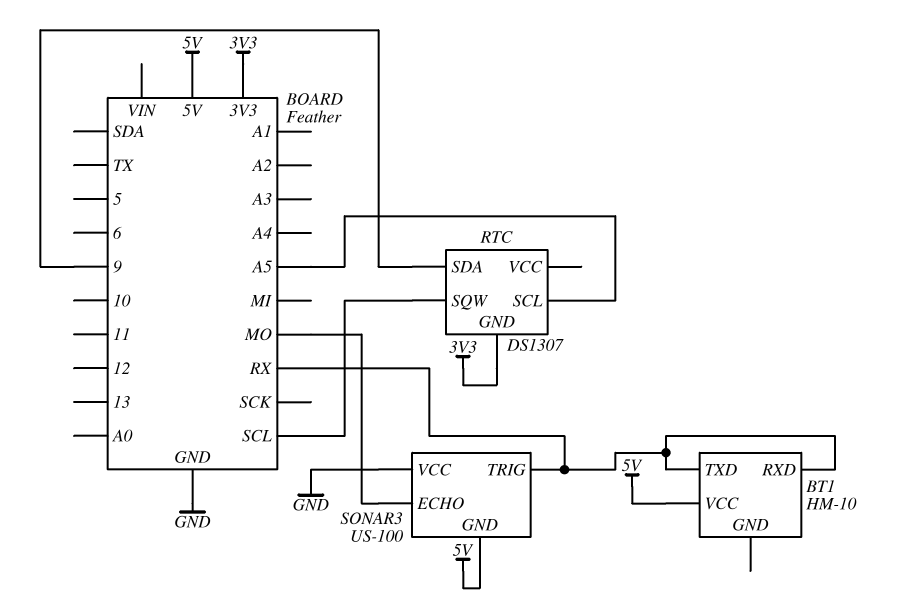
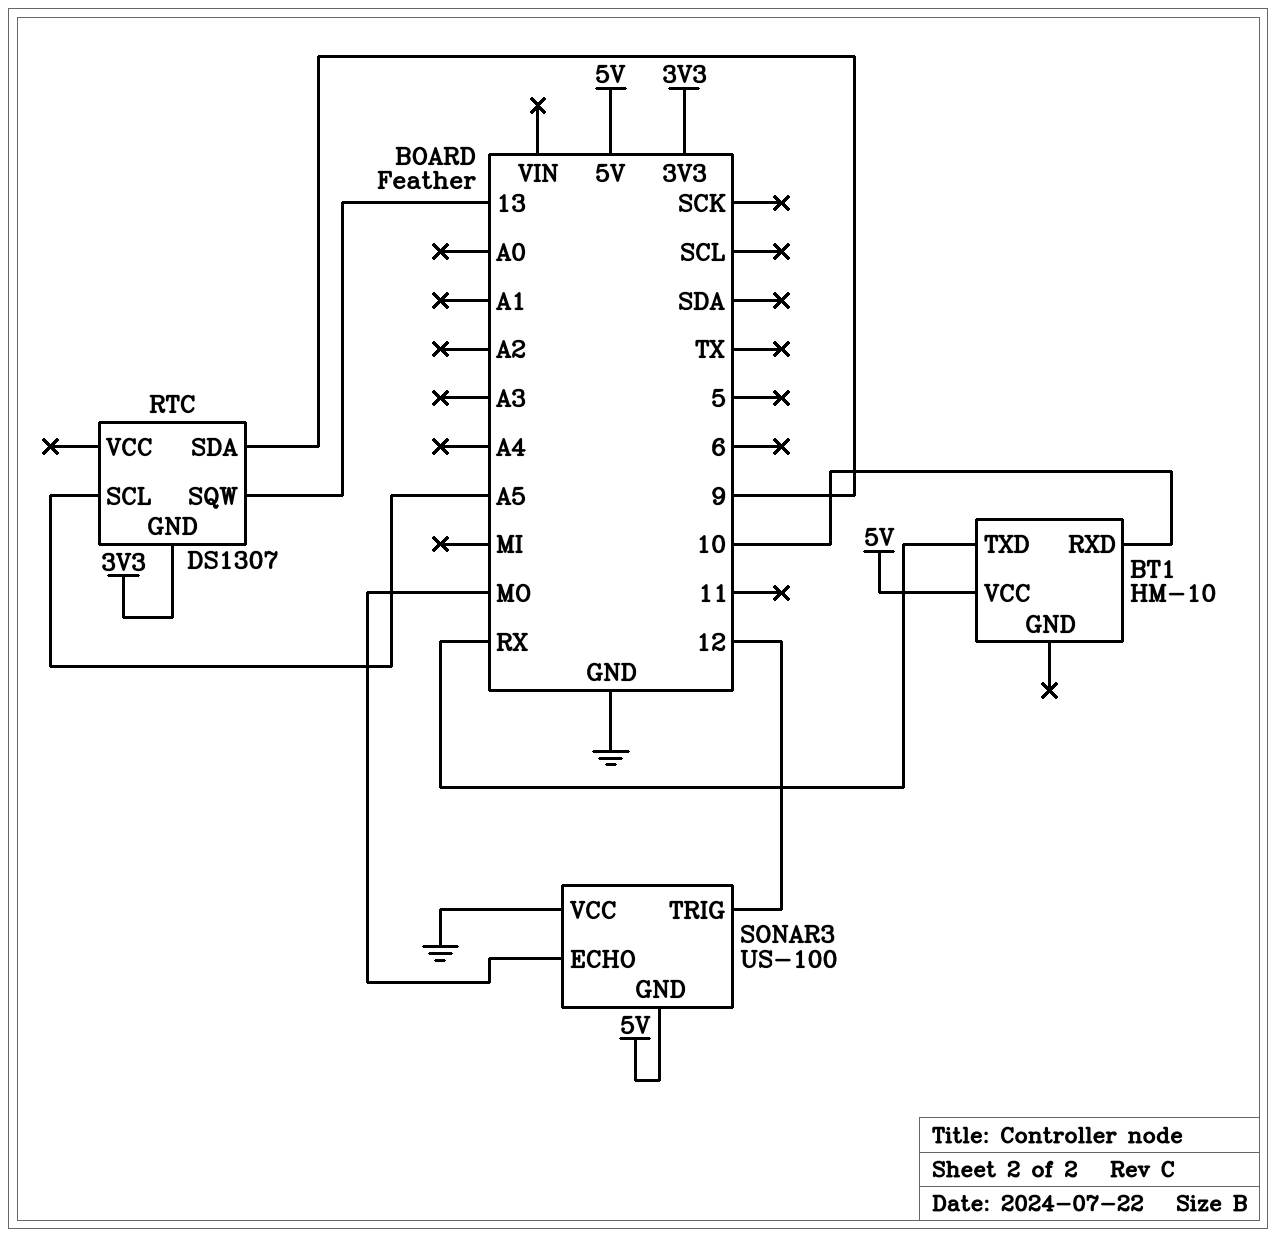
BT1 pin RXD: RX -> 10
RTC pin SQW: SCL -> 13
SONAR3 pin TRIG: RX -> 12

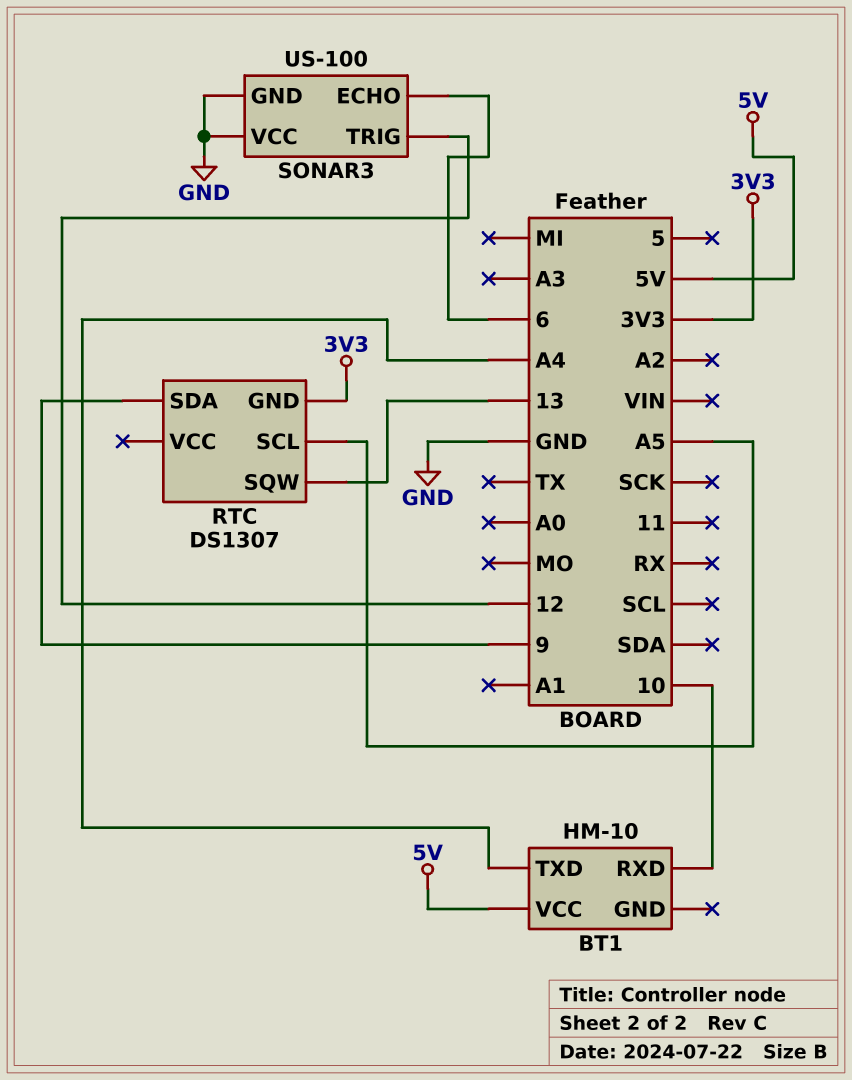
BT1 pin TXD: RX -> A4
SONAR3 pin ECHO: MO -> 6
SONAR3 pin GND: 5V -> GND

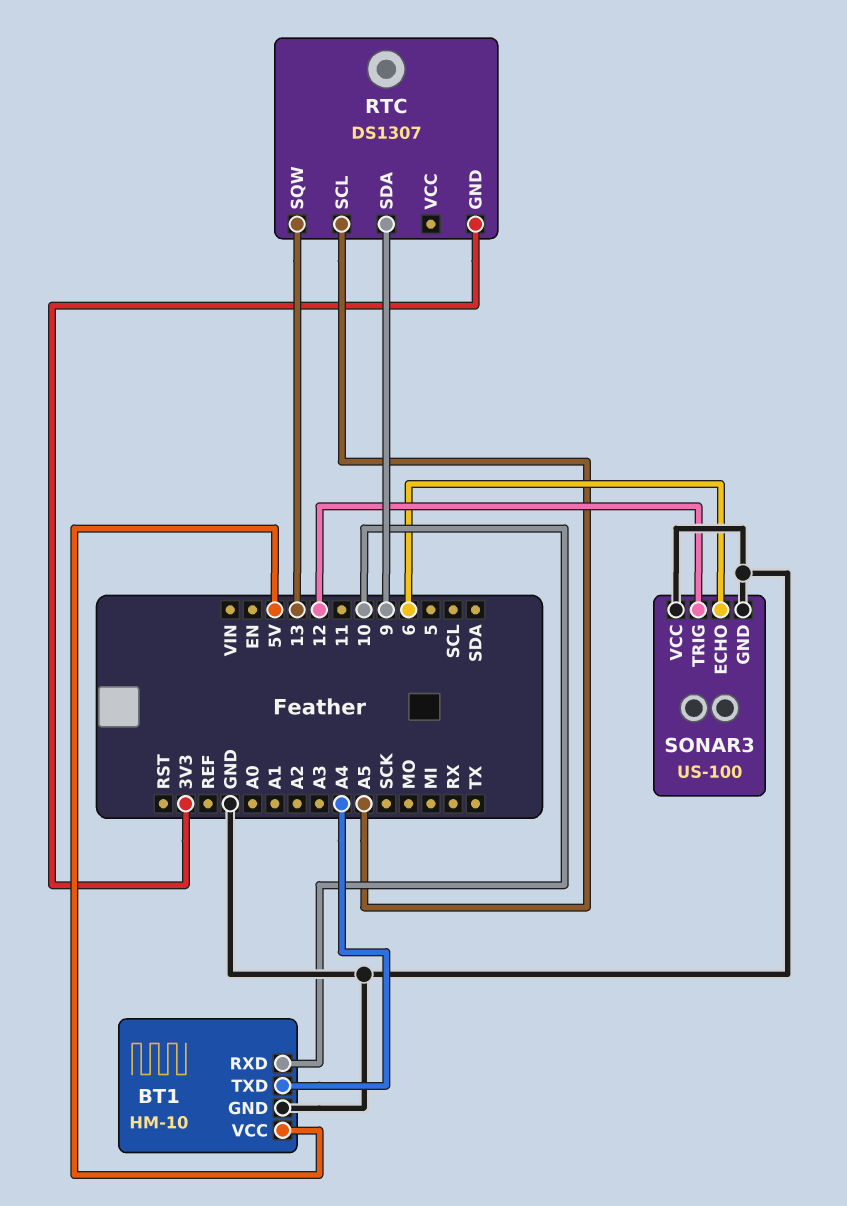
BT1 pin GND: none -> GND

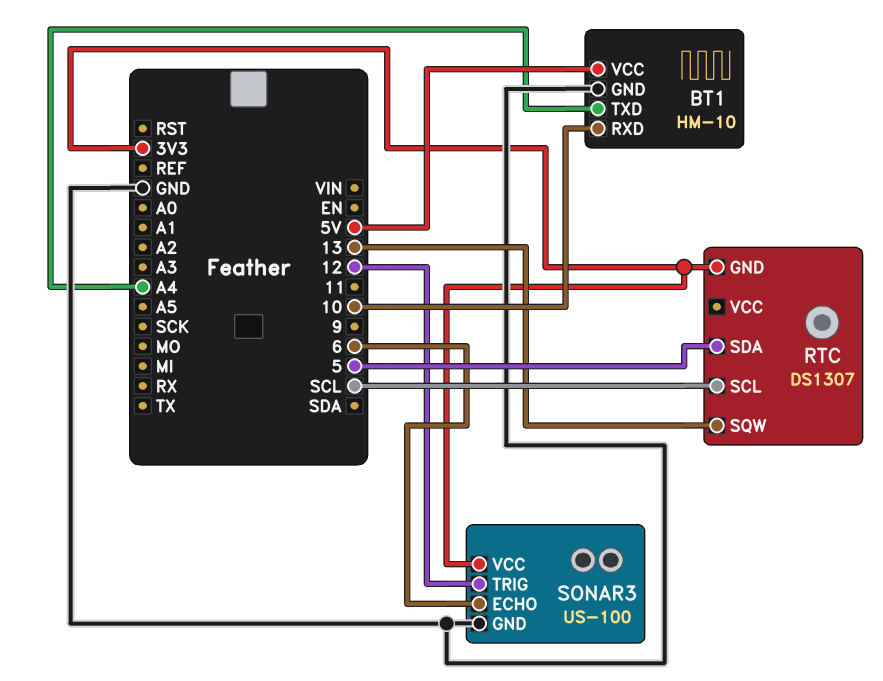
RTC pin SCL: A5 -> SCL
RTC pin SDA: 9 -> 5
SONAR3 pin VCC: GND -> 3V3

